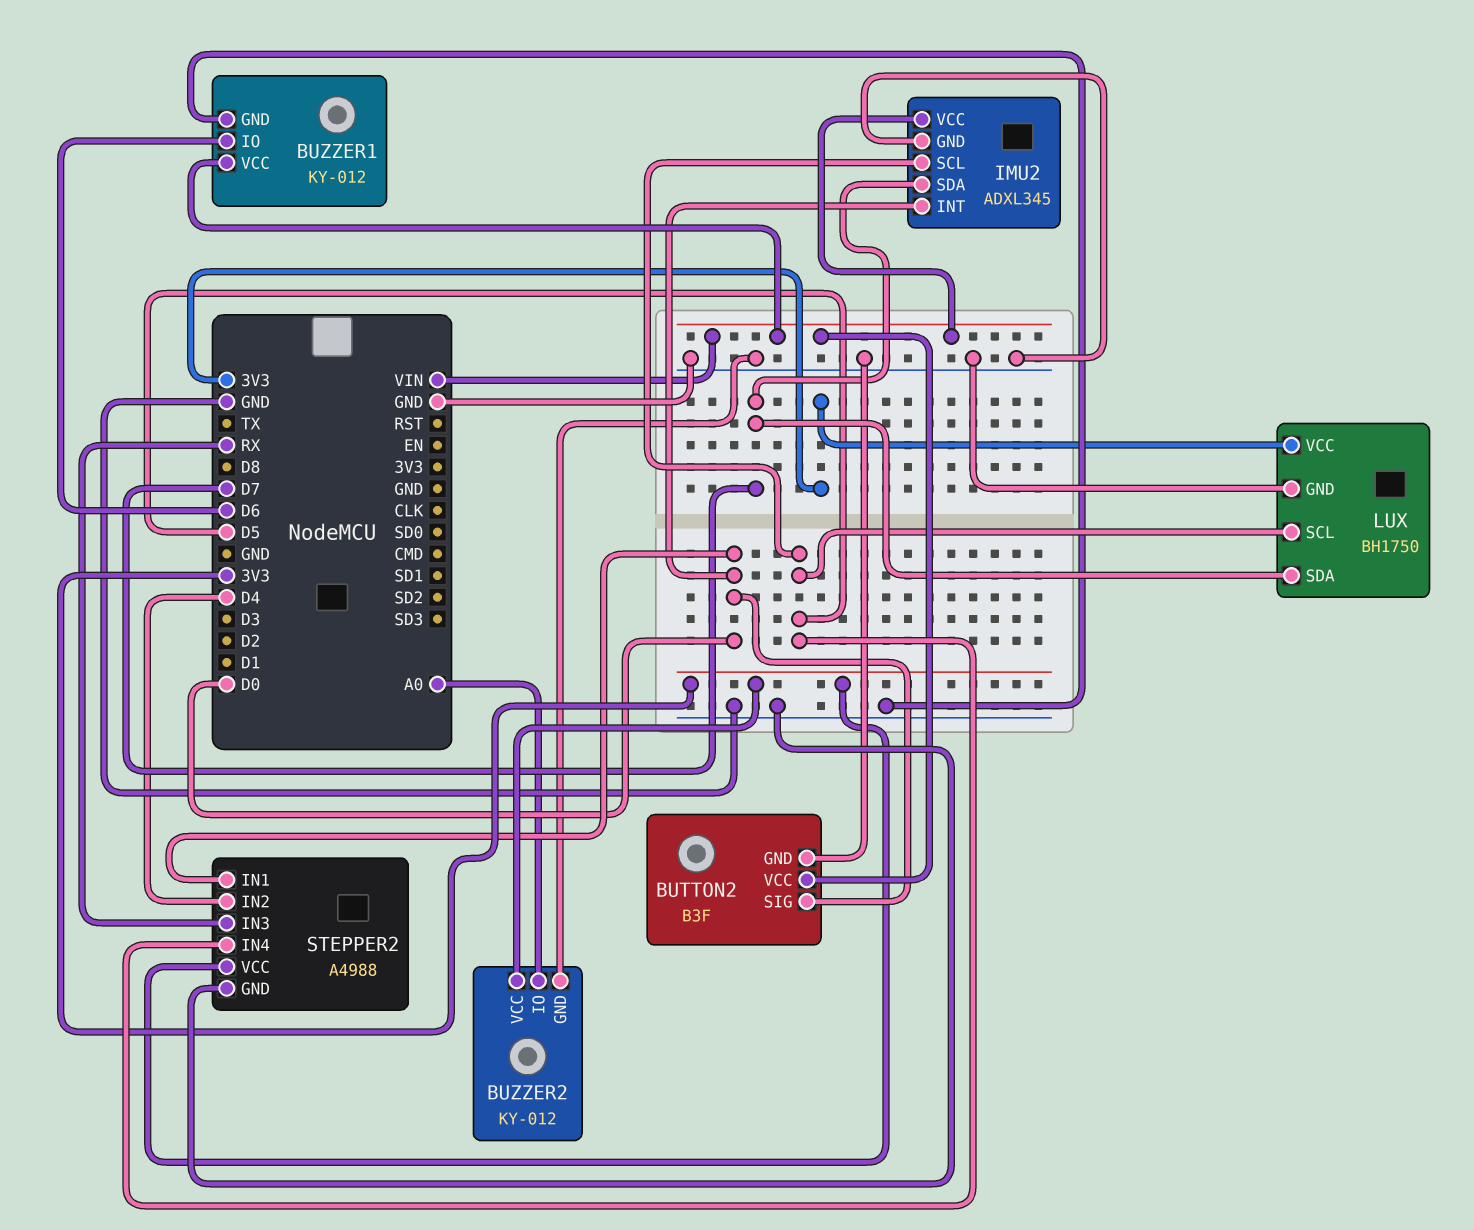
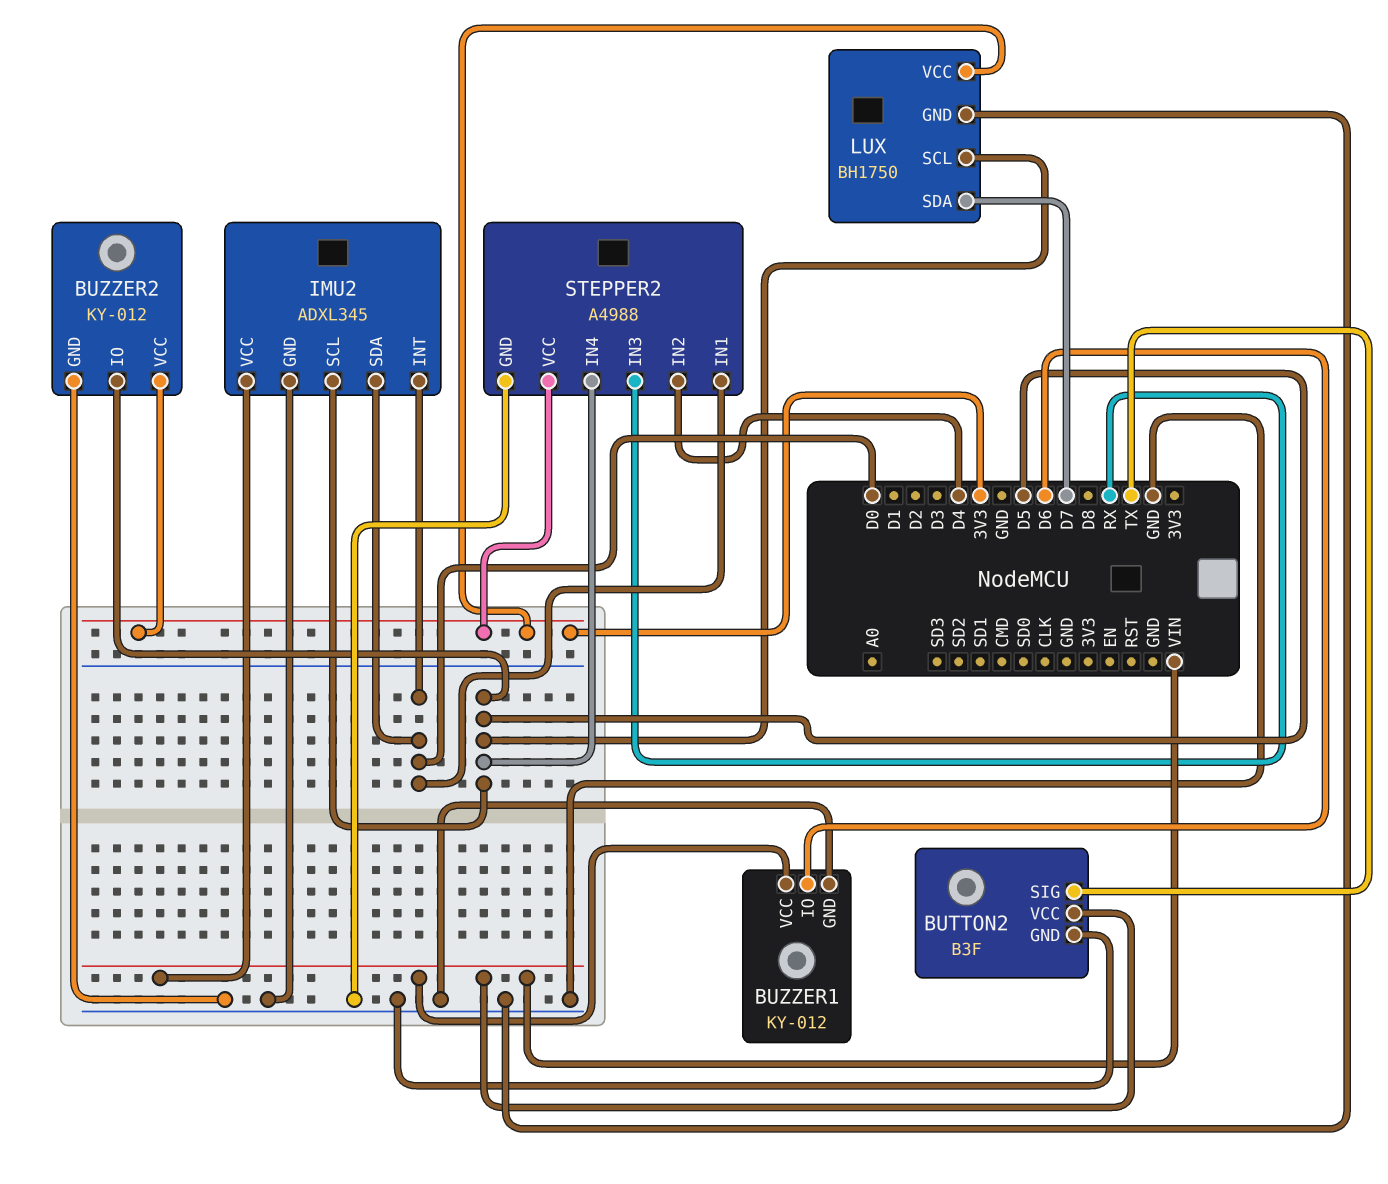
BUTTON2 pin SIG: D0 -> TX
BUZZER2 pin IO: A0 -> D5
IMU2 pin SDA: D7 -> D0

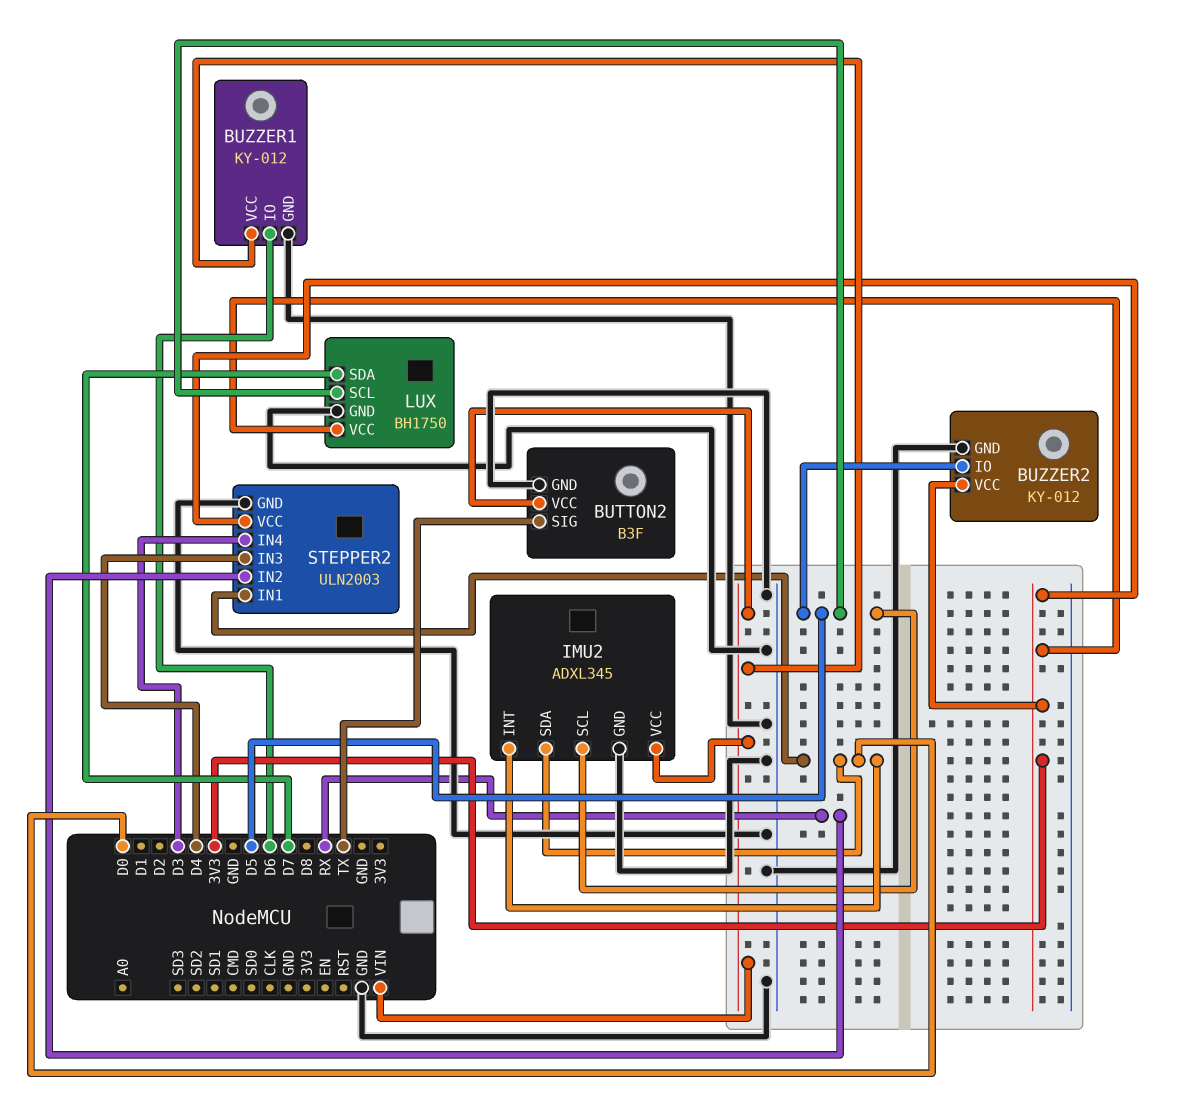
STEPPER2: A4988 -> ULN2003
STEPPER2 pin IN2: D4 -> RX
STEPPER2 pin IN3: RX -> D4
STEPPER2 pin IN4: D5 -> D3

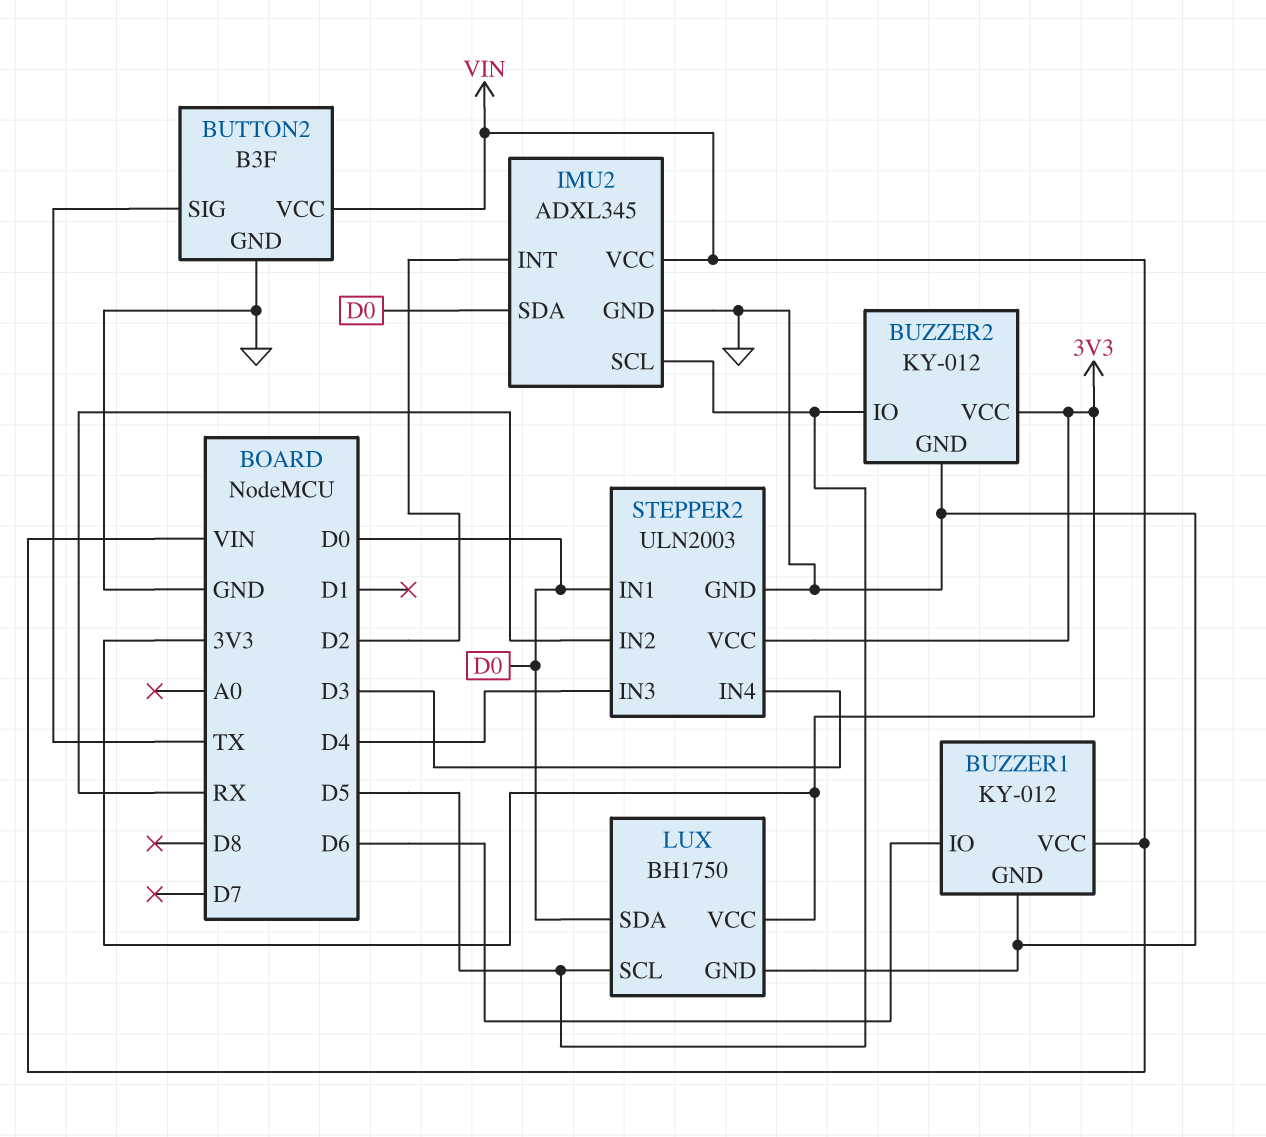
IMU2 pin INT: D0 -> D2
LUX pin SDA: D7 -> D0

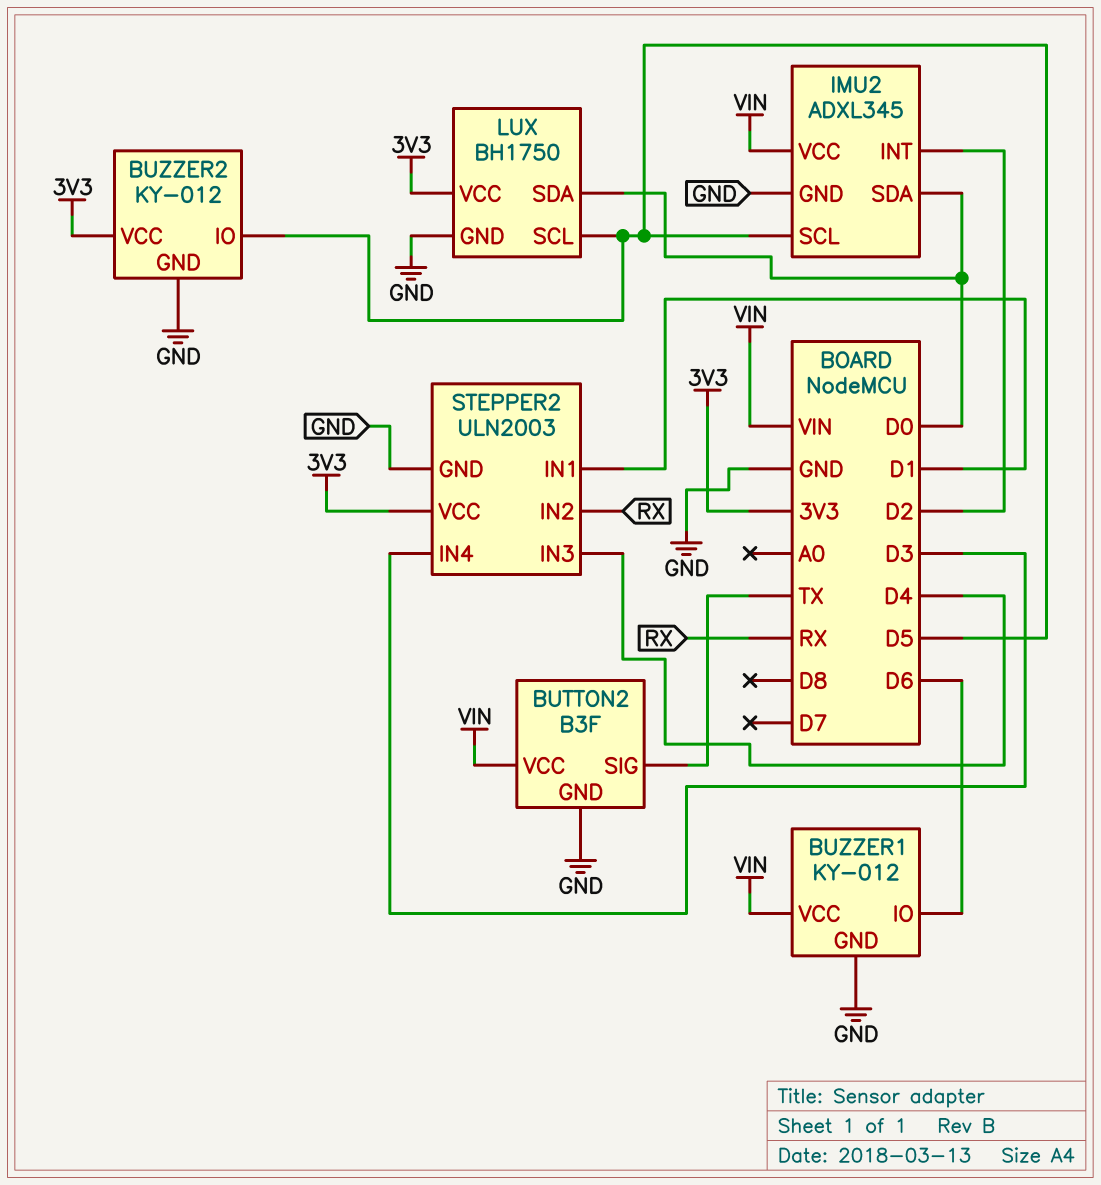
STEPPER2 pin IN1: D0 -> D1

